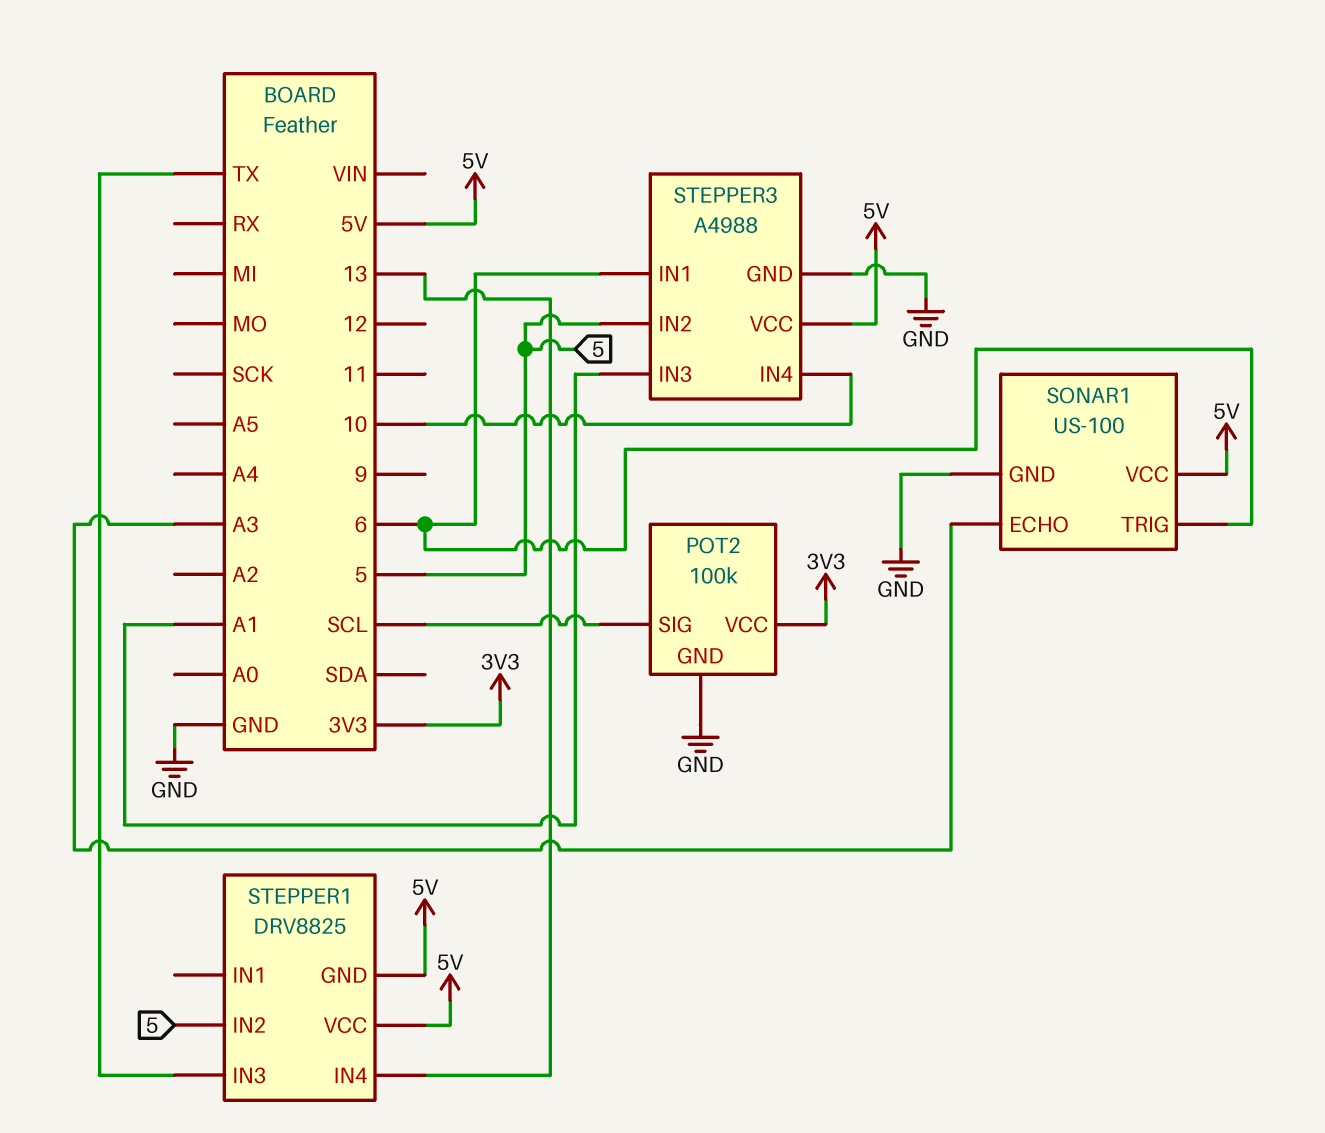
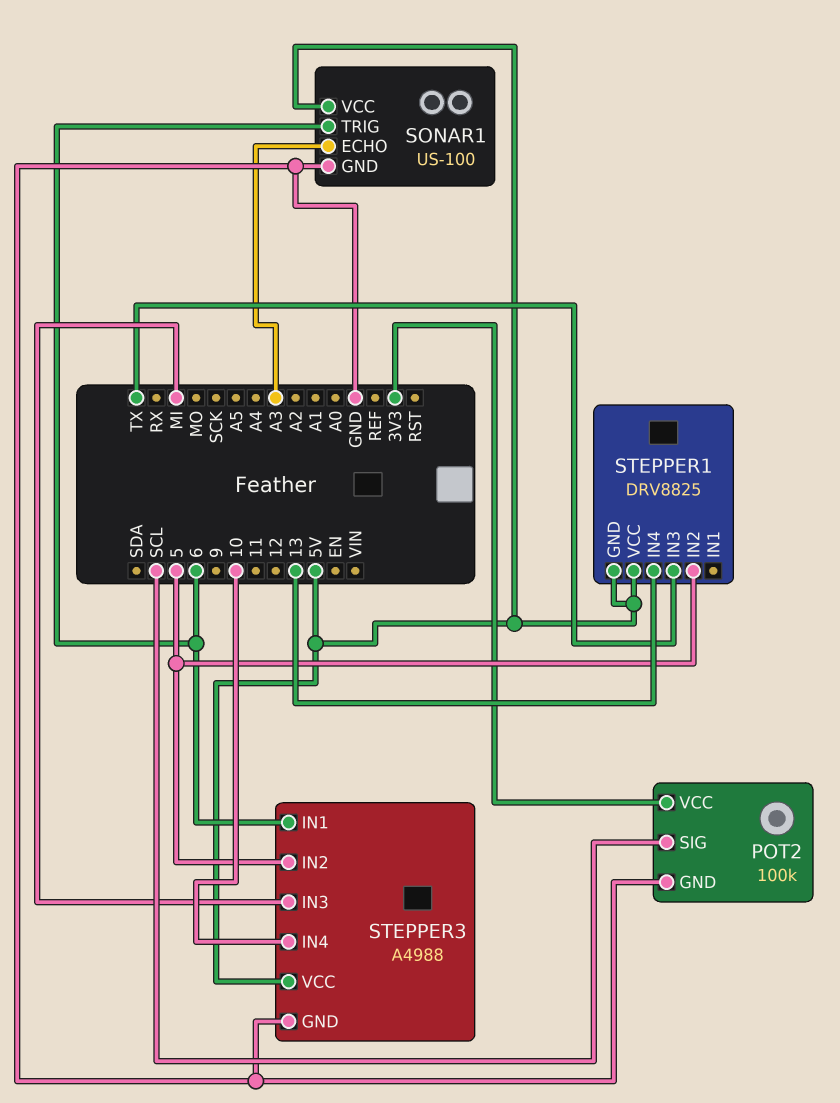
STEPPER3 pin IN3: A1 -> MI

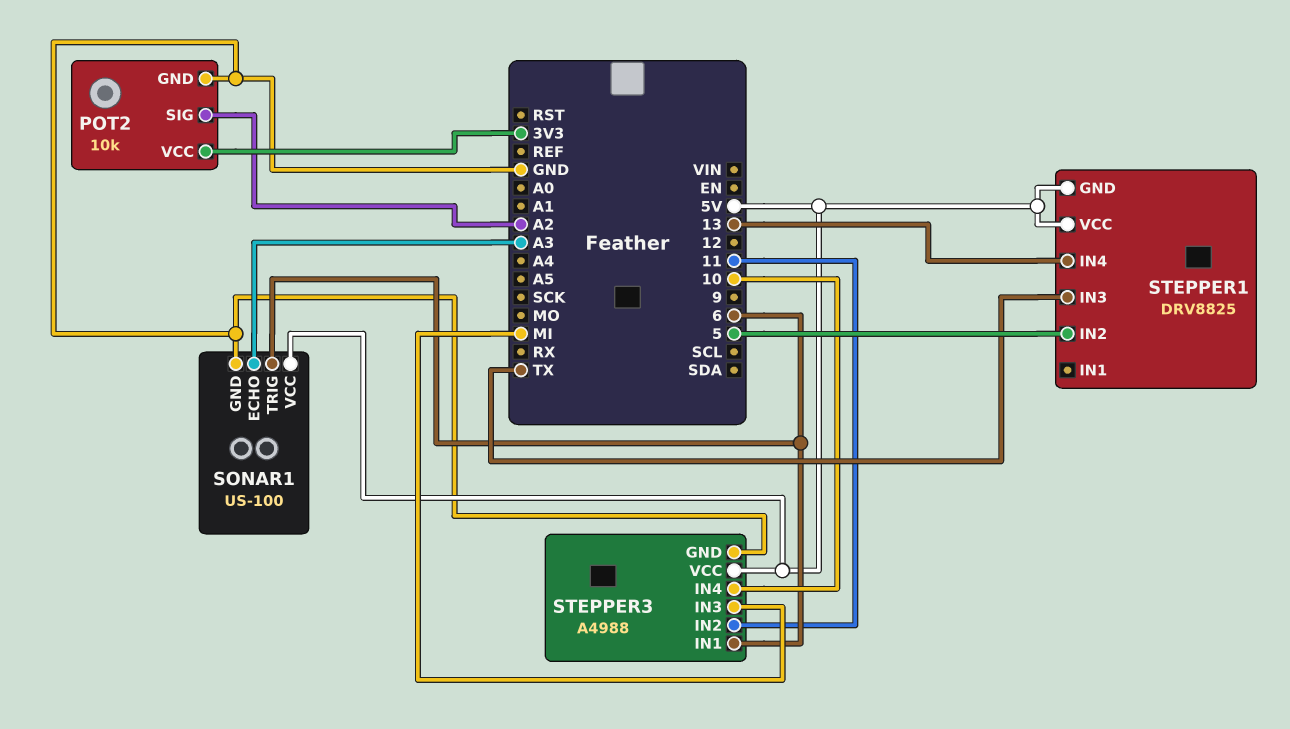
POT2: 100k -> 10k
POT2 pin SIG: SCL -> A2
STEPPER3 pin IN2: 5 -> 11

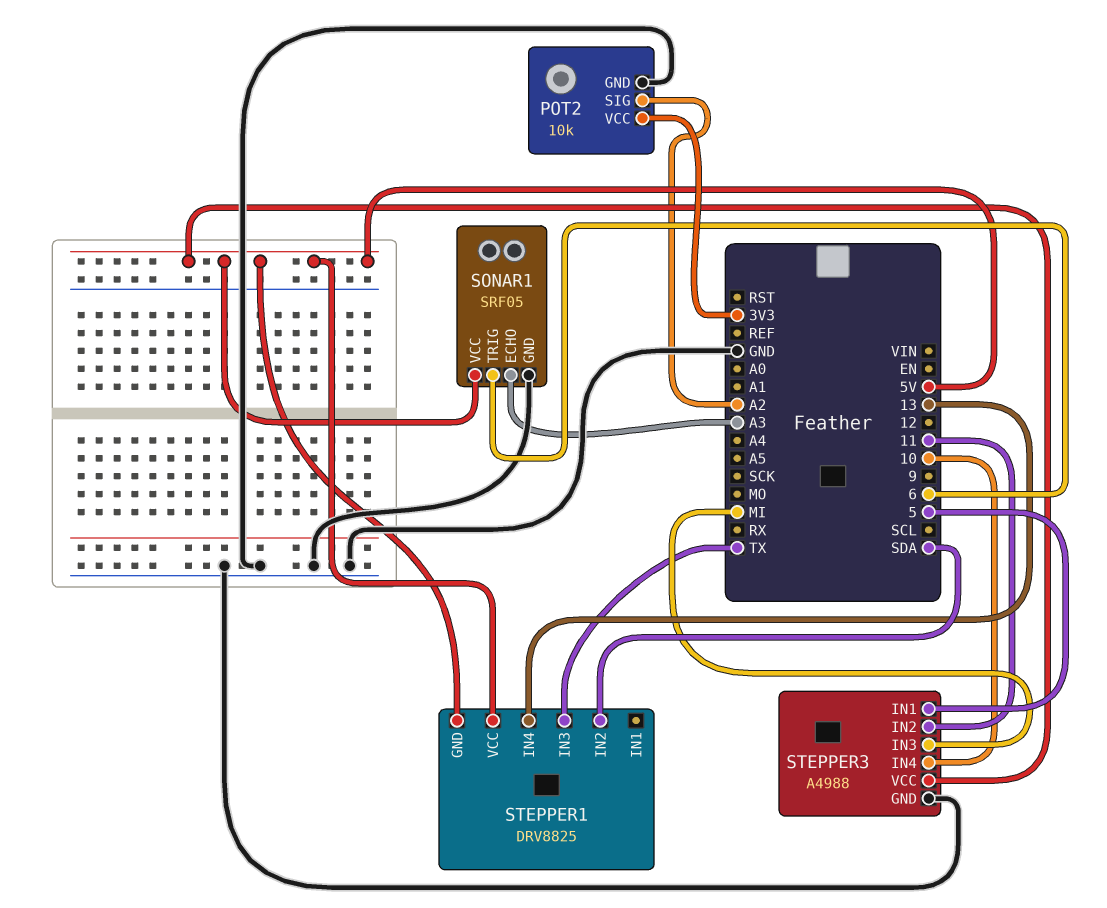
SONAR1: US-100 -> SRF05
STEPPER1 pin IN2: 5 -> SDA
STEPPER3 pin IN1: 6 -> 5

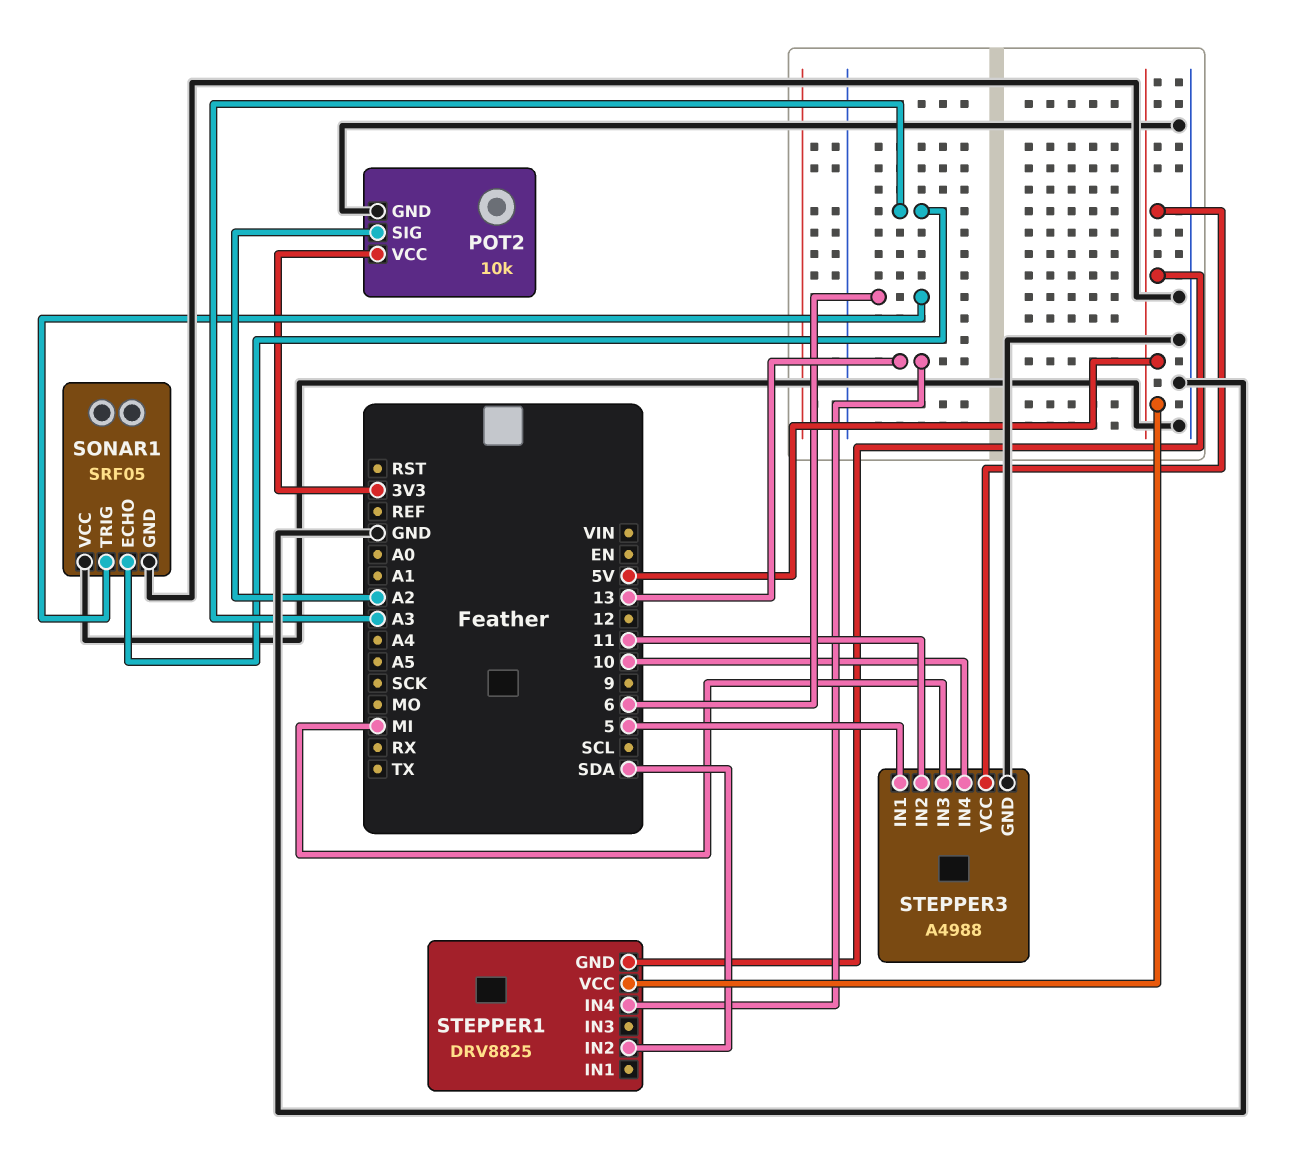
SONAR1 pin VCC: 5V -> GND
STEPPER1 pin IN3: TX -> none

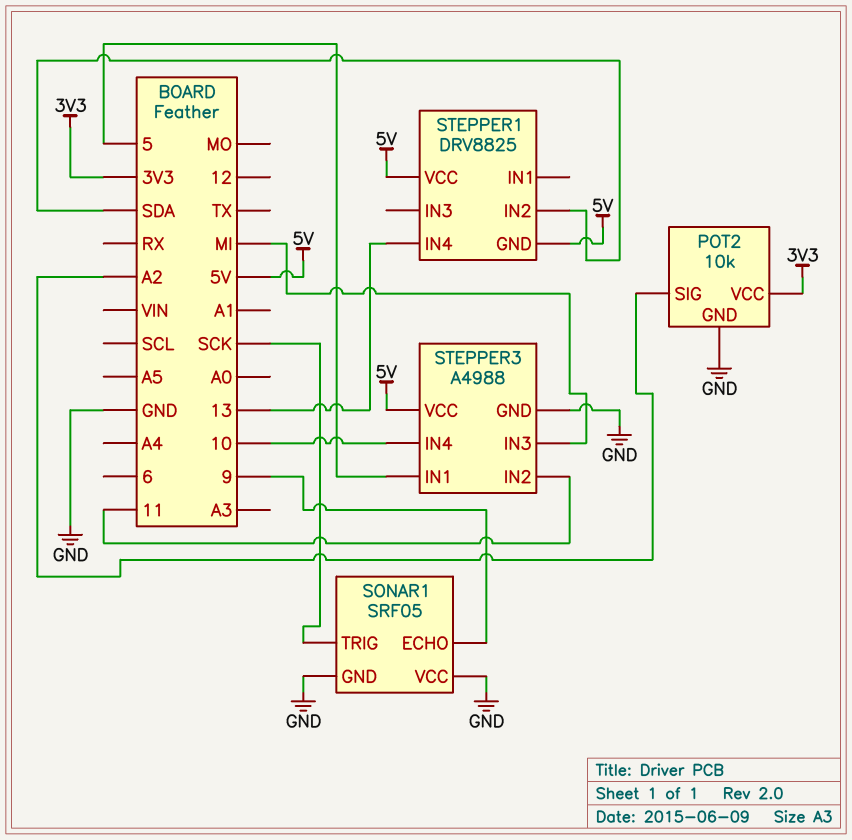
SONAR1 pin ECHO: A3 -> 9
SONAR1 pin TRIG: 6 -> SCK

